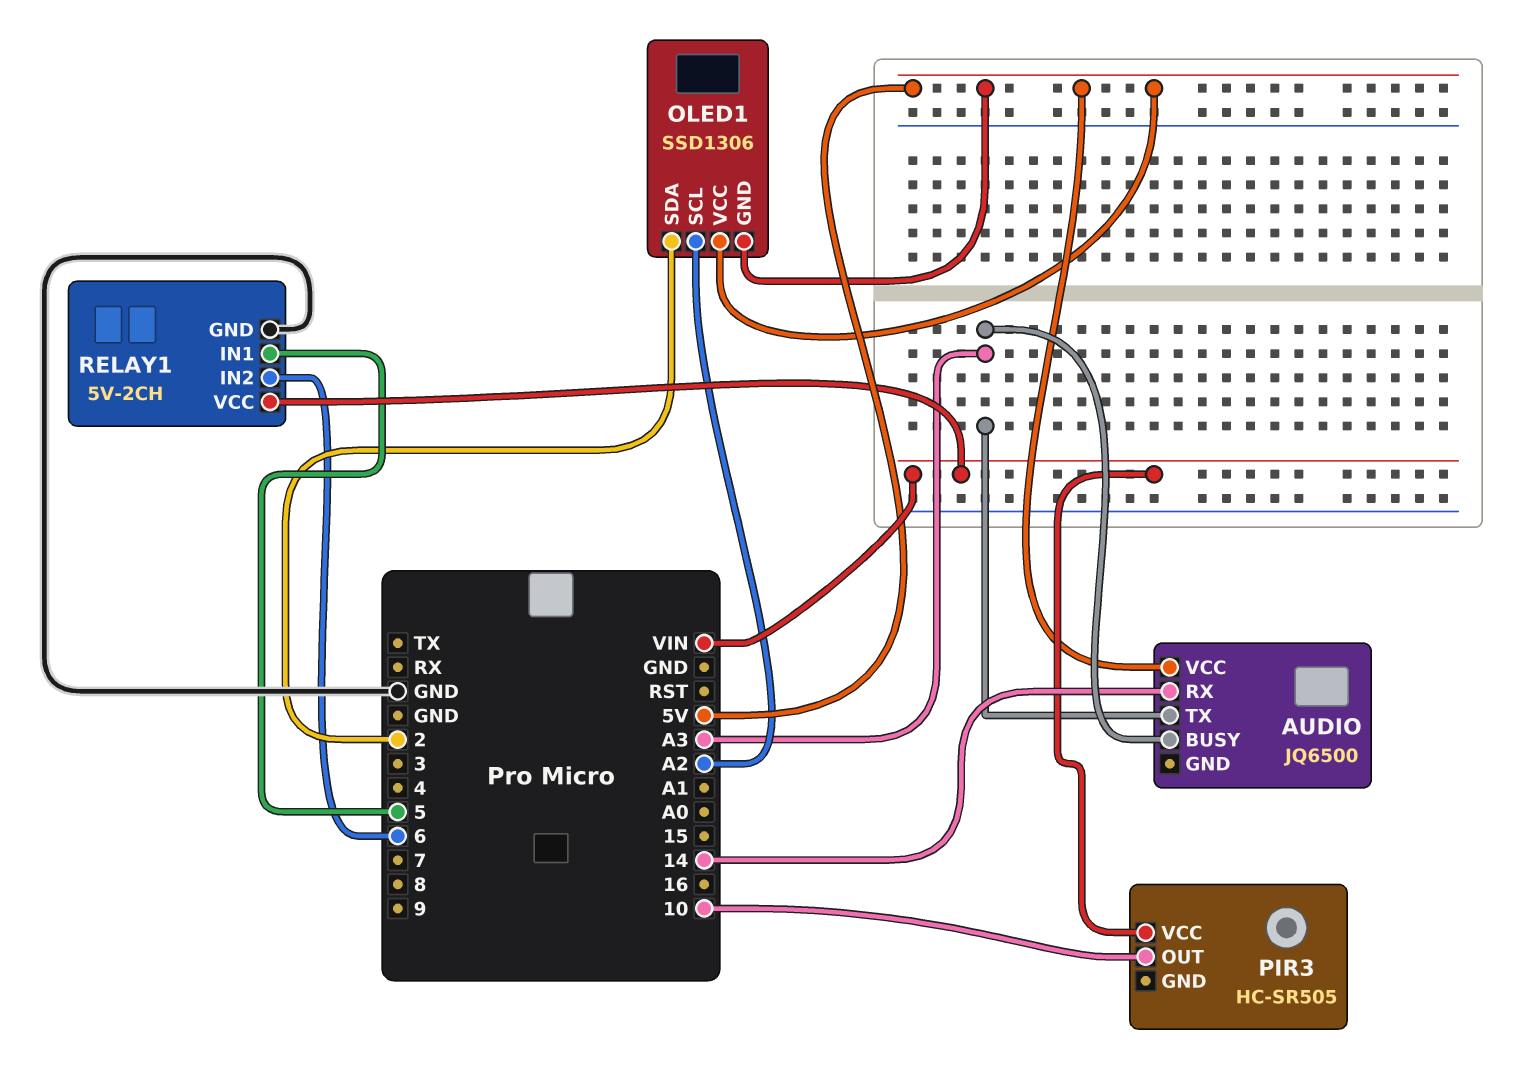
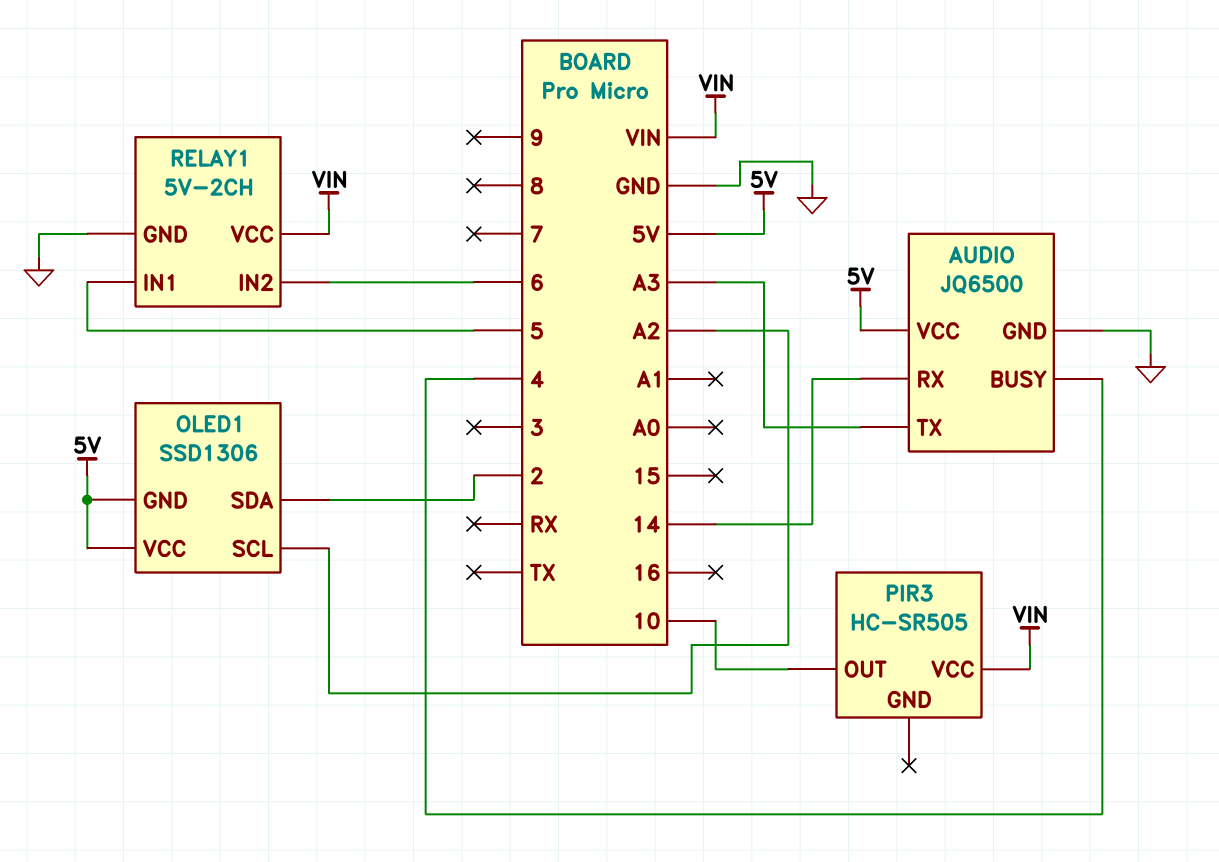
AUDIO pin BUSY: A3 -> 4
AUDIO pin GND: none -> GND

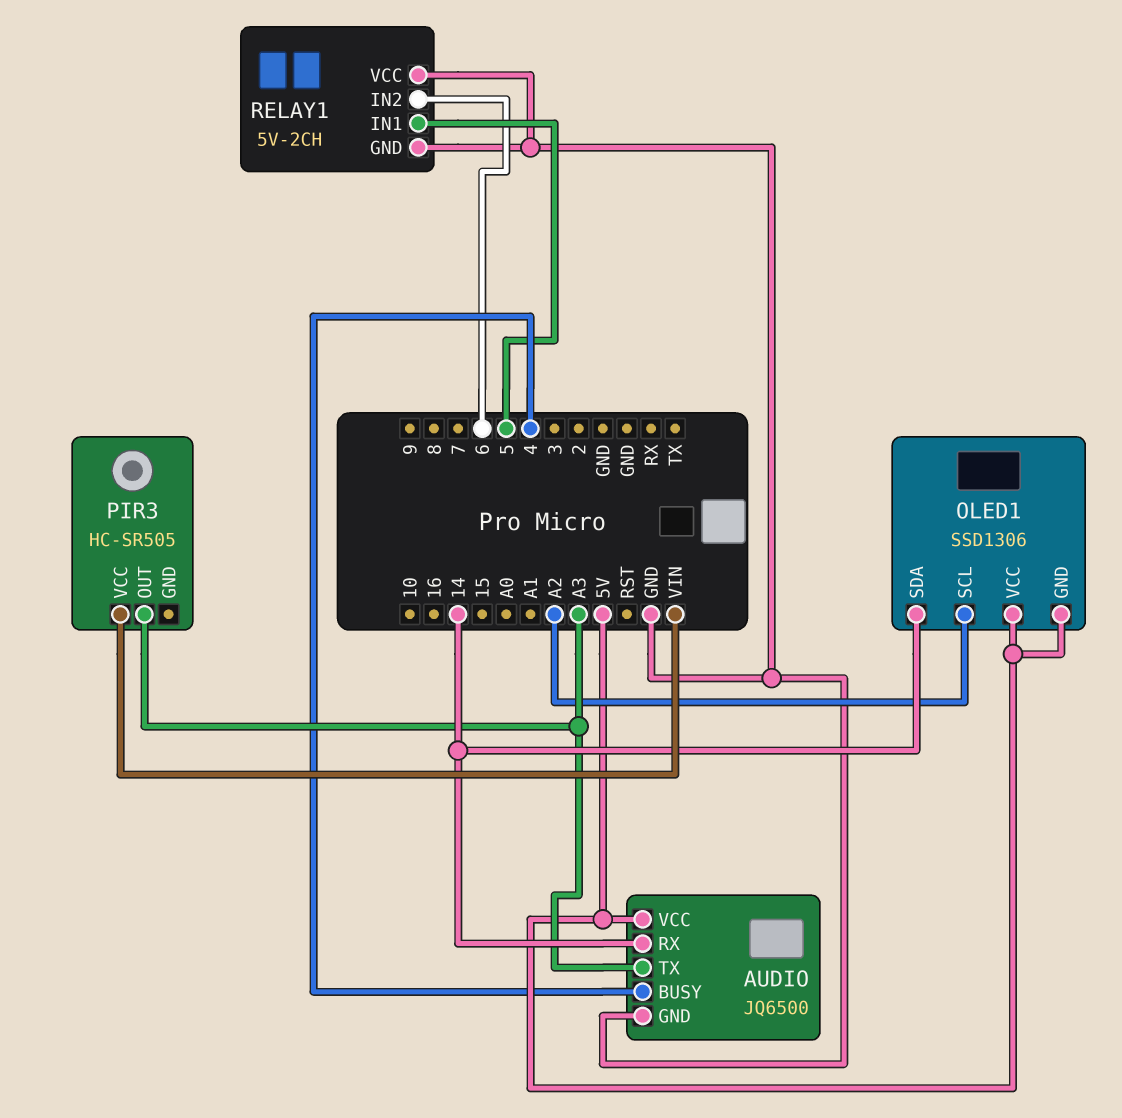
OLED1 pin SDA: 2 -> 14
PIR3 pin OUT: 10 -> A3
RELAY1 pin VCC: VIN -> GND

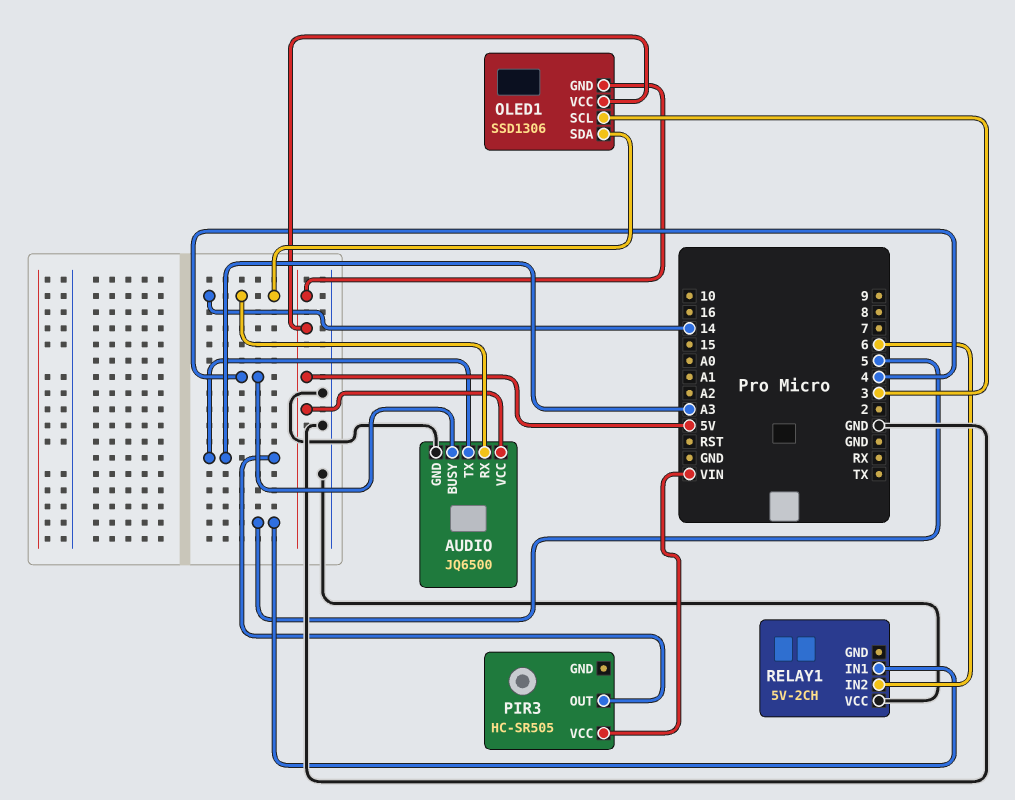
OLED1 pin SCL: A2 -> 3
RELAY1 pin GND: GND -> none

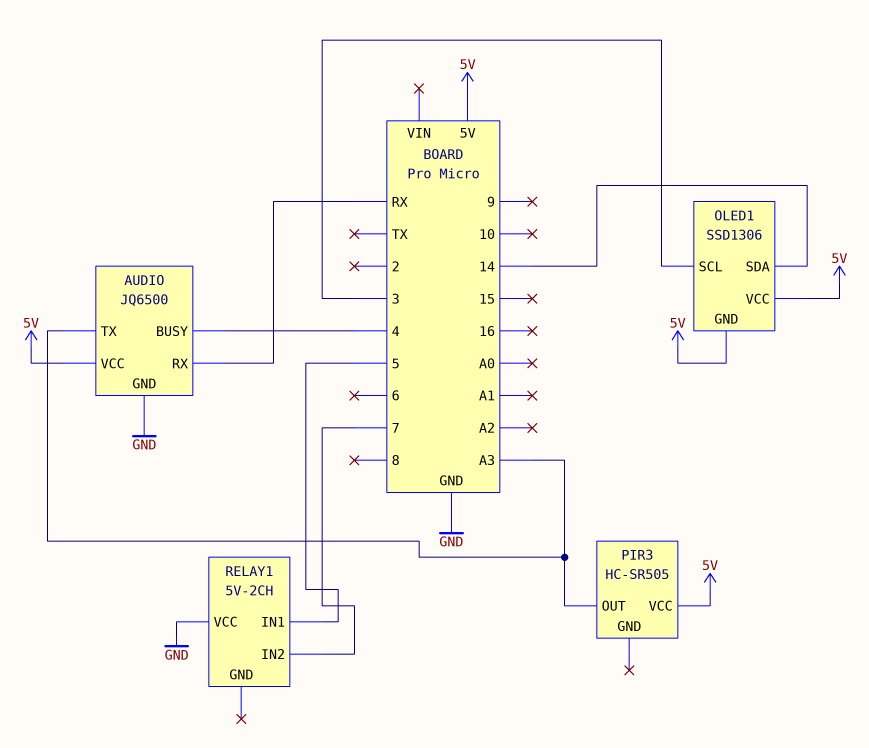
AUDIO pin RX: 14 -> RX
PIR3 pin VCC: VIN -> 5V
RELAY1 pin IN2: 6 -> 7

